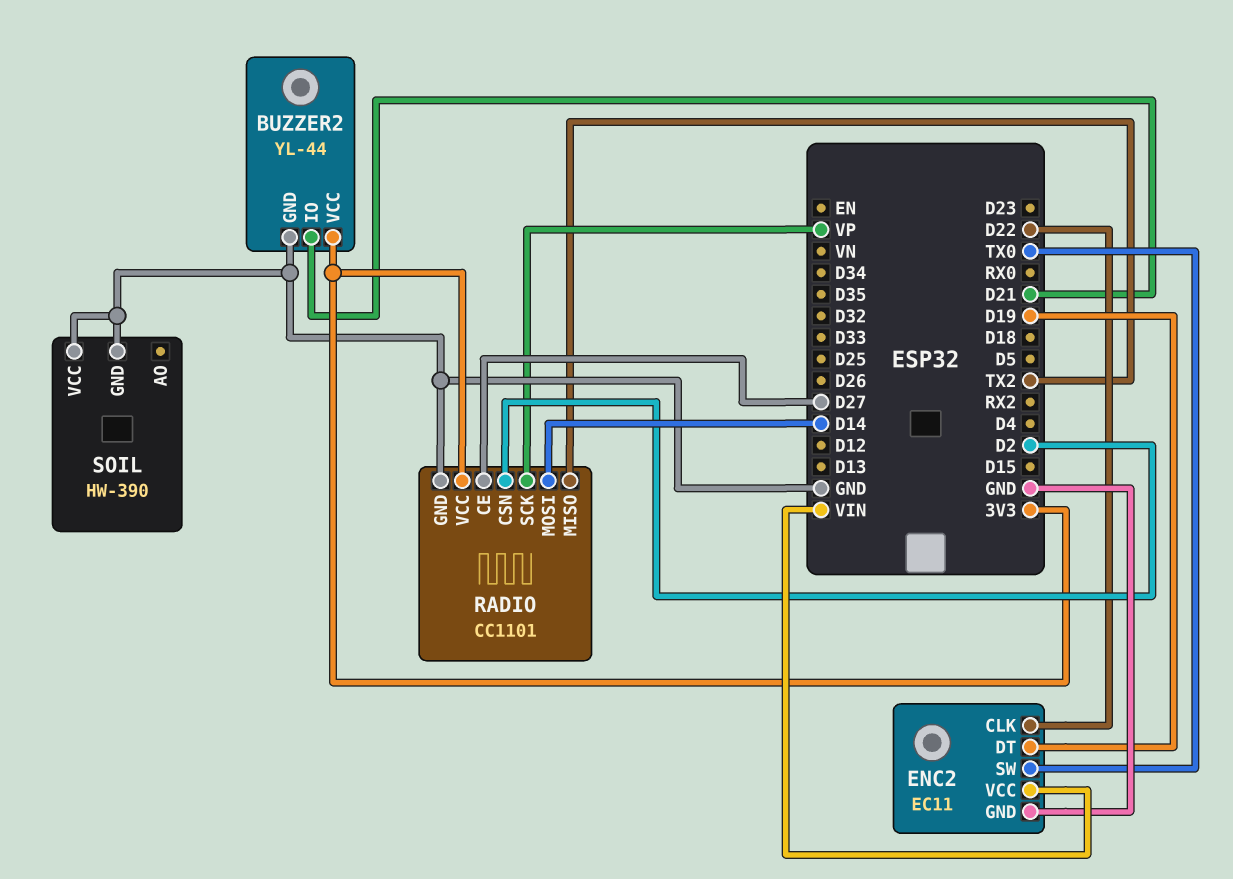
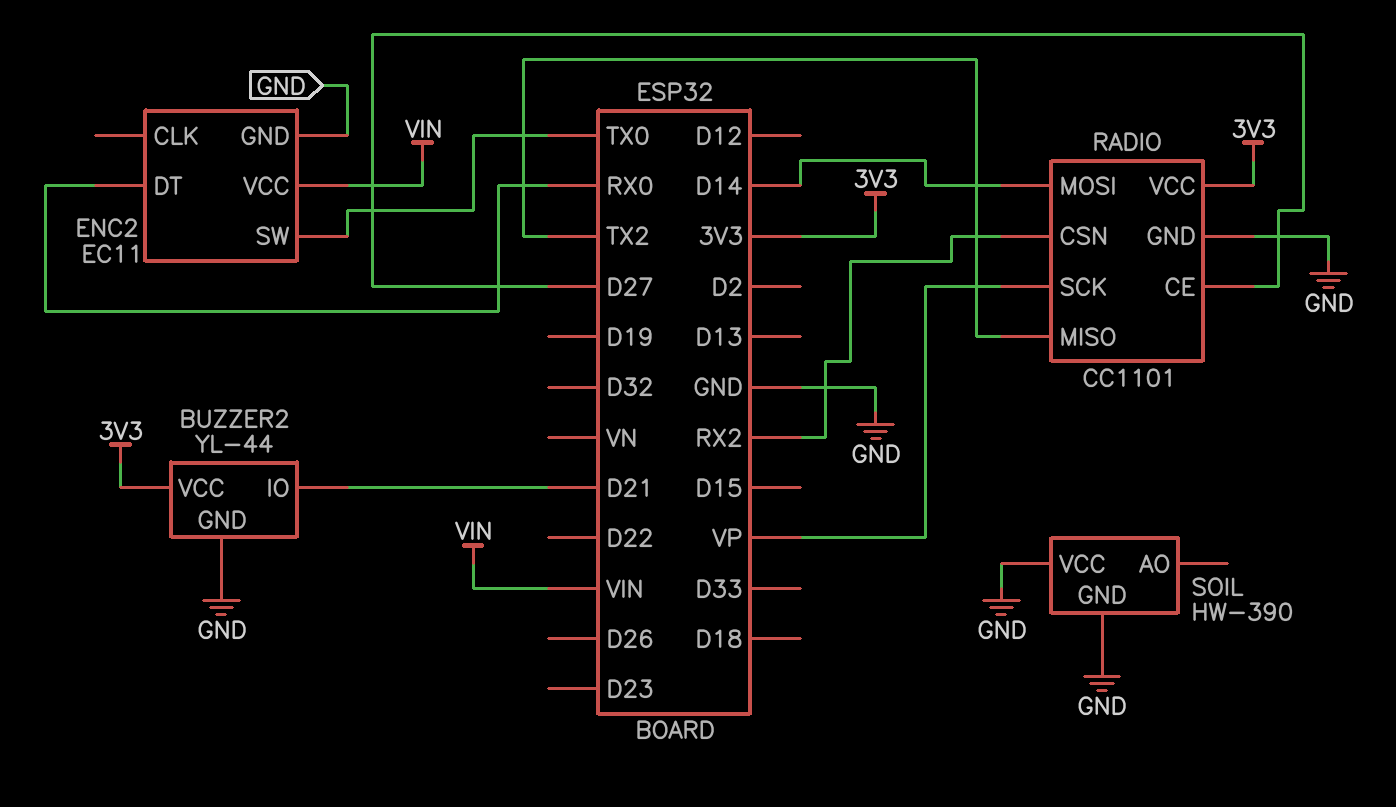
ENC2 pin CLK: D22 -> none
ENC2 pin DT: D19 -> RX0
RADIO pin CSN: D2 -> RX2

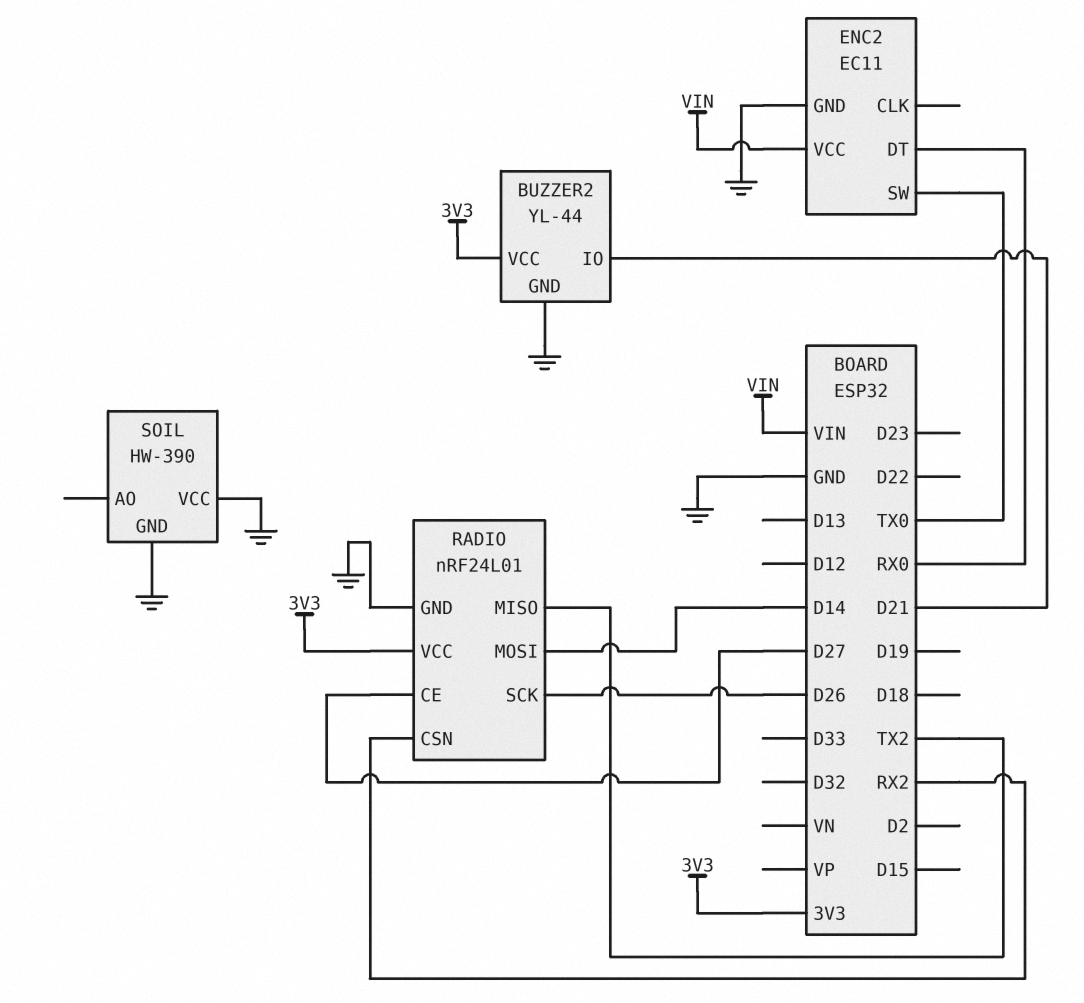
RADIO: CC1101 -> nRF24L01
RADIO pin SCK: VP -> D26

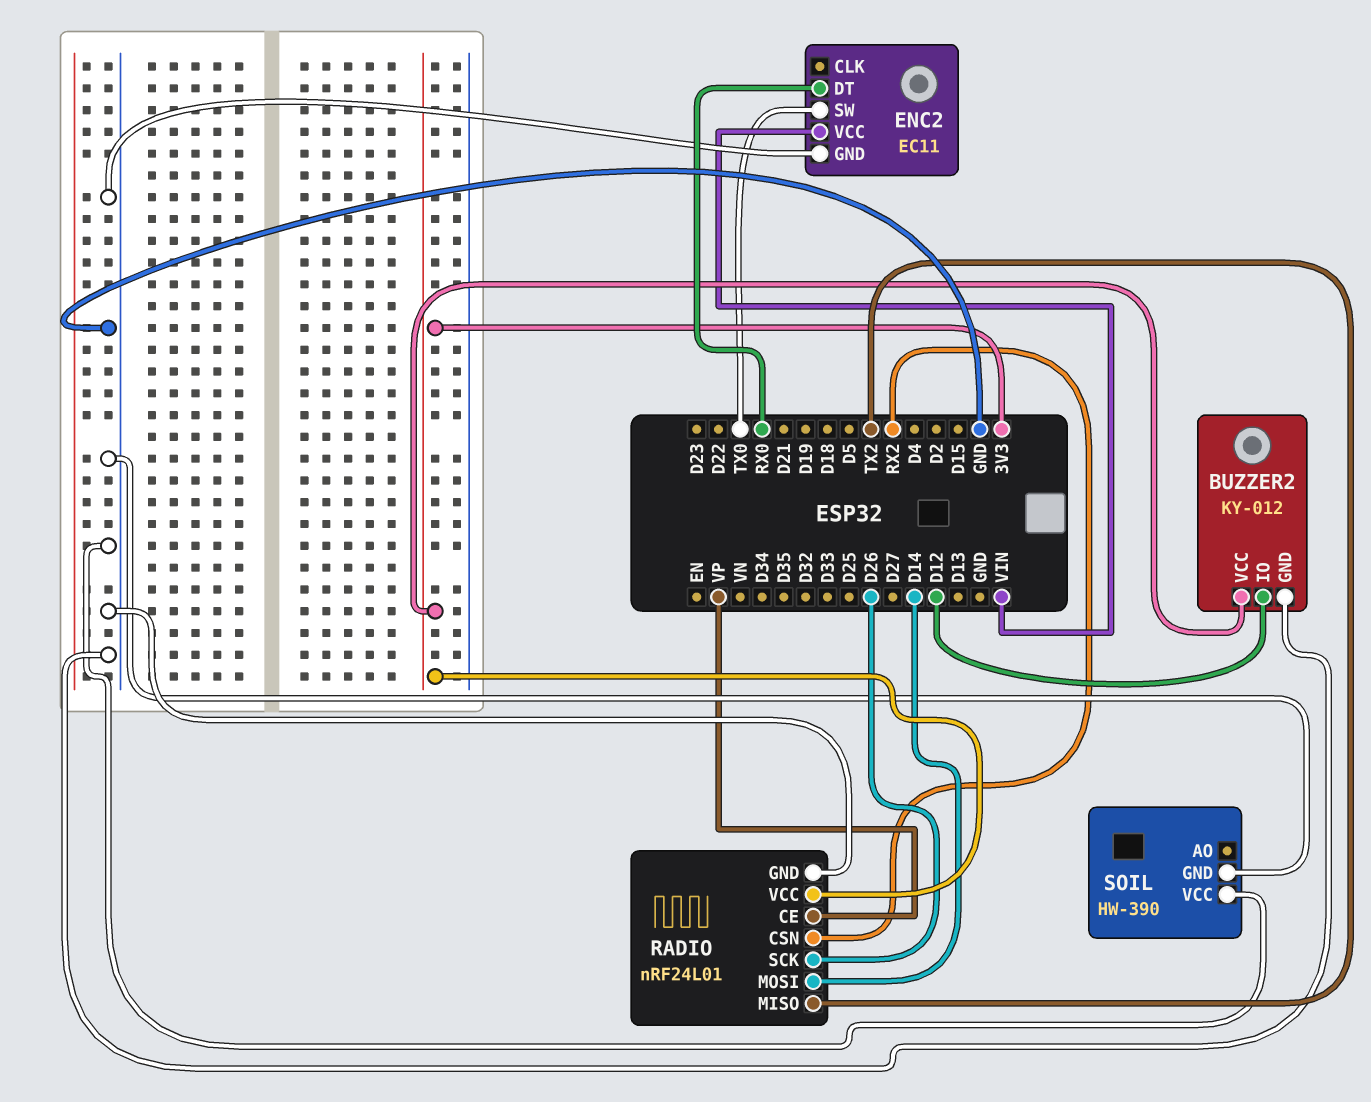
BUZZER2: YL-44 -> KY-012
BUZZER2 pin IO: D21 -> D12
RADIO pin CE: D27 -> VP

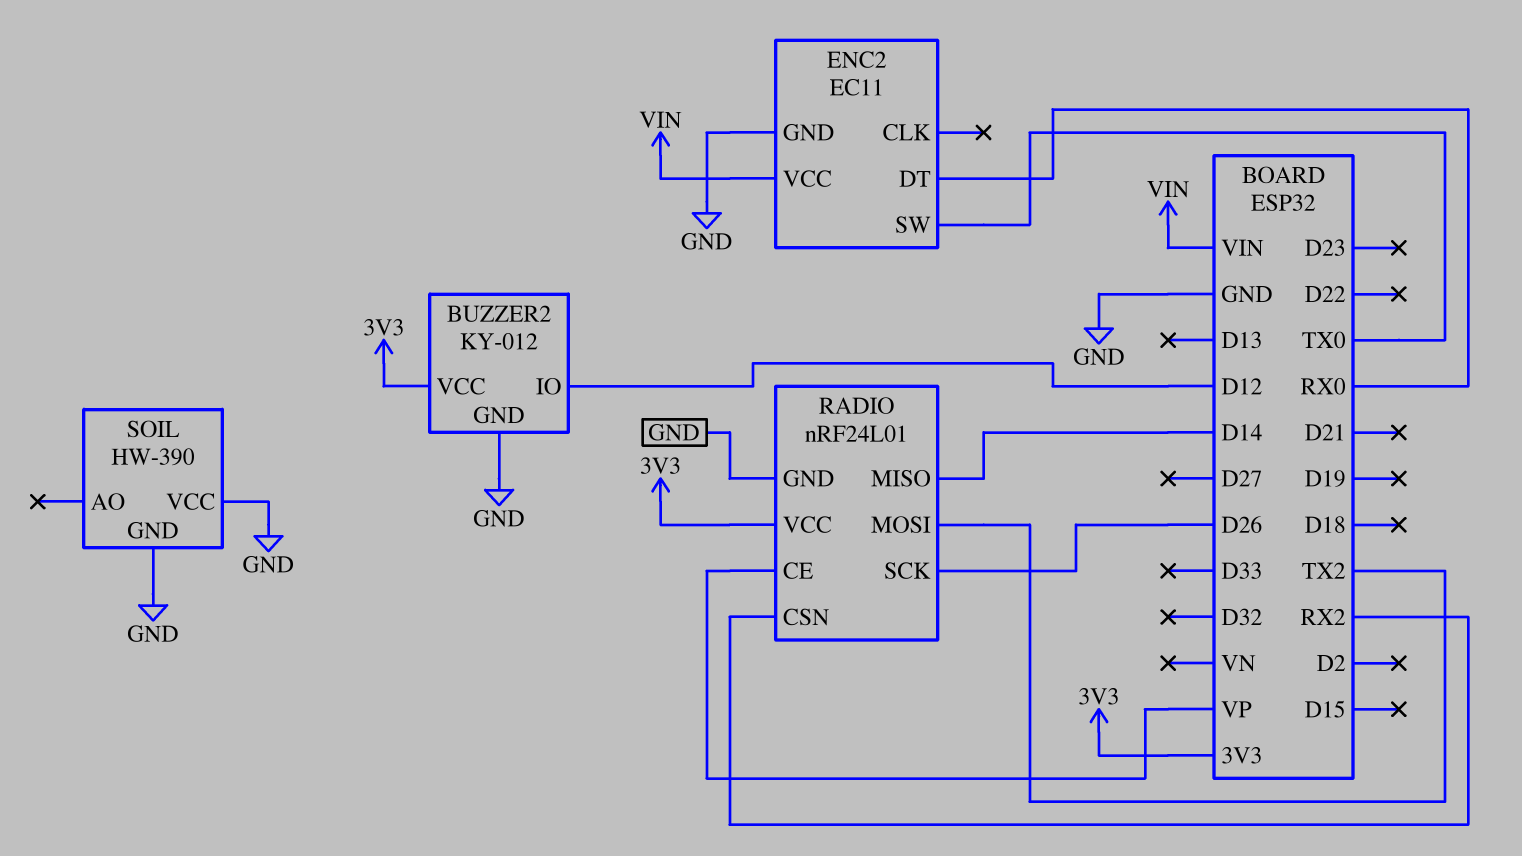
RADIO pin MISO: TX2 -> D14
RADIO pin MOSI: D14 -> TX2

